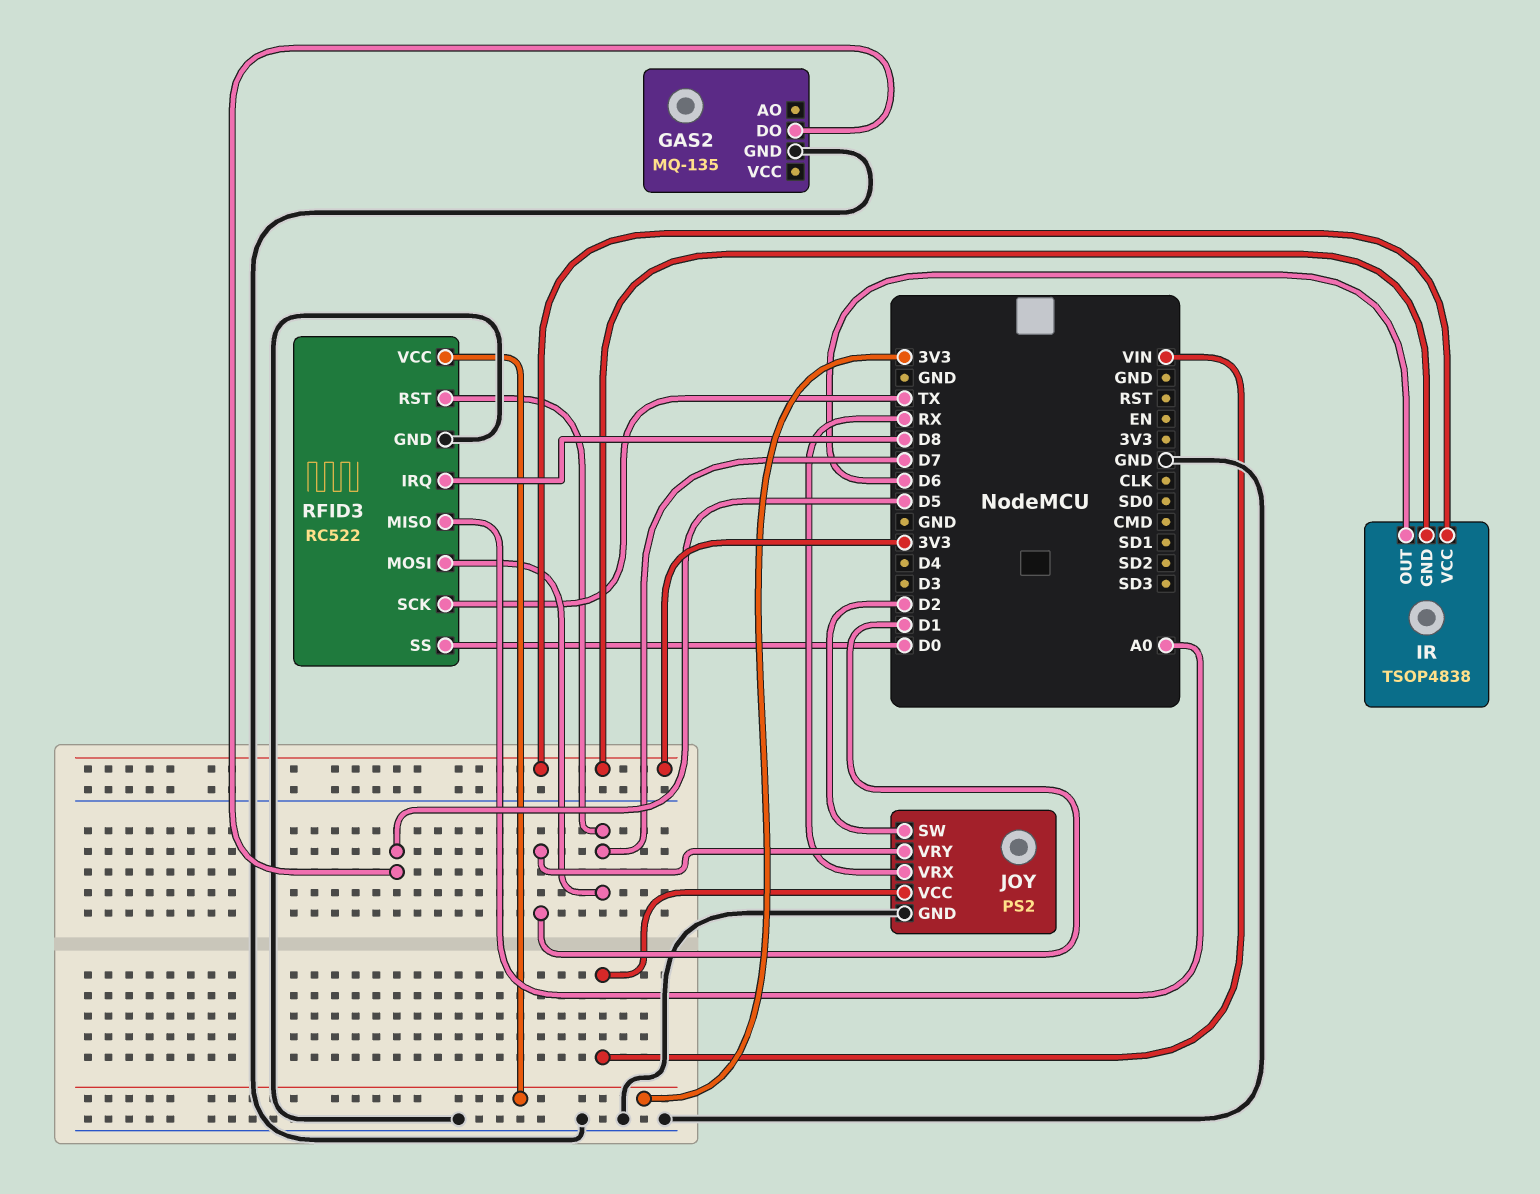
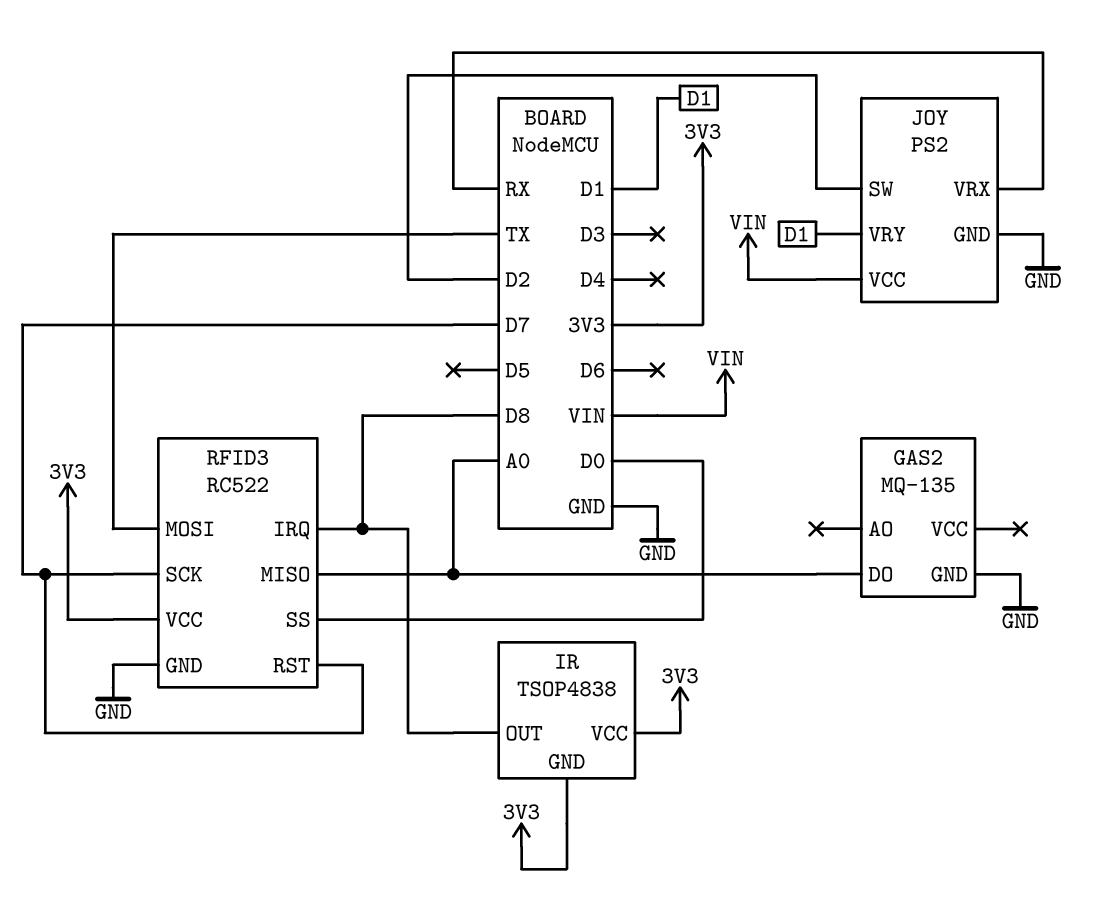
GAS2 pin DO: D5 -> A0
IR pin OUT: D6 -> D8
RFID3 pin MOSI: D7 -> TX
RFID3 pin SCK: TX -> D7

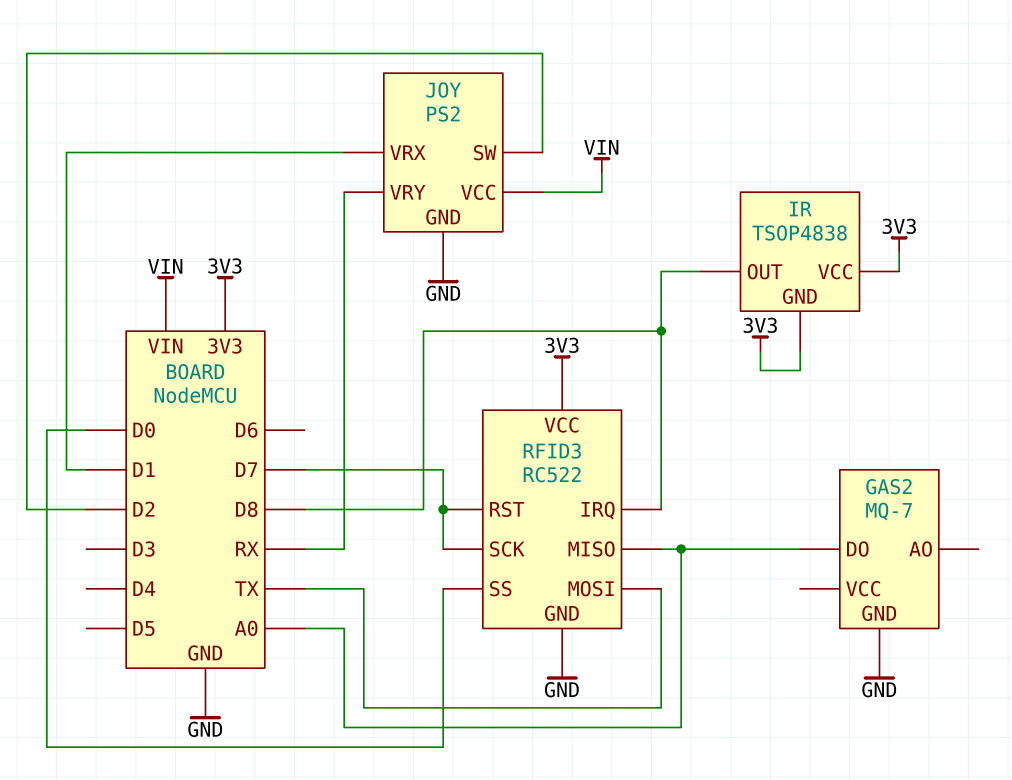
GAS2: MQ-135 -> MQ-7
JOY pin VRX: RX -> D1
JOY pin VRY: D1 -> RX

